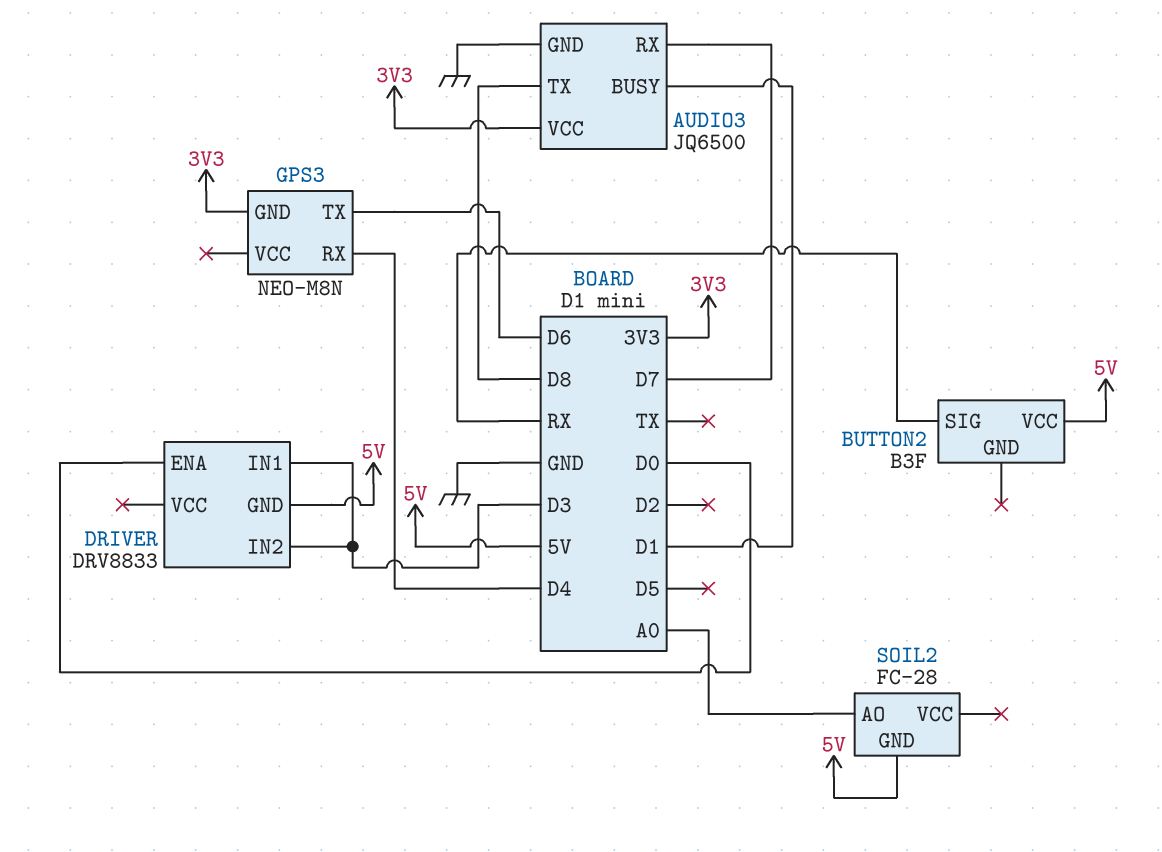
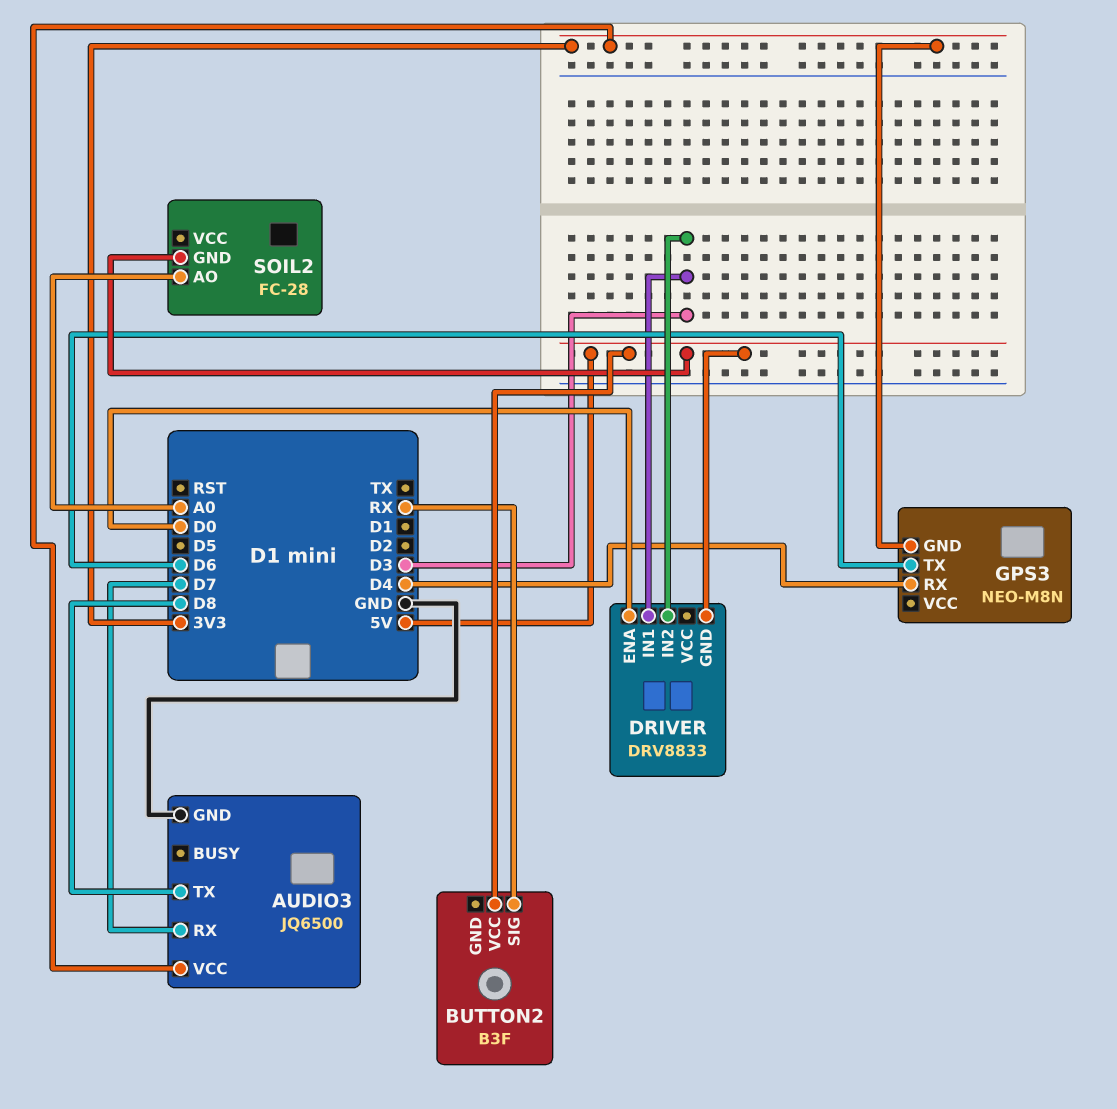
AUDIO3 pin BUSY: D1 -> none

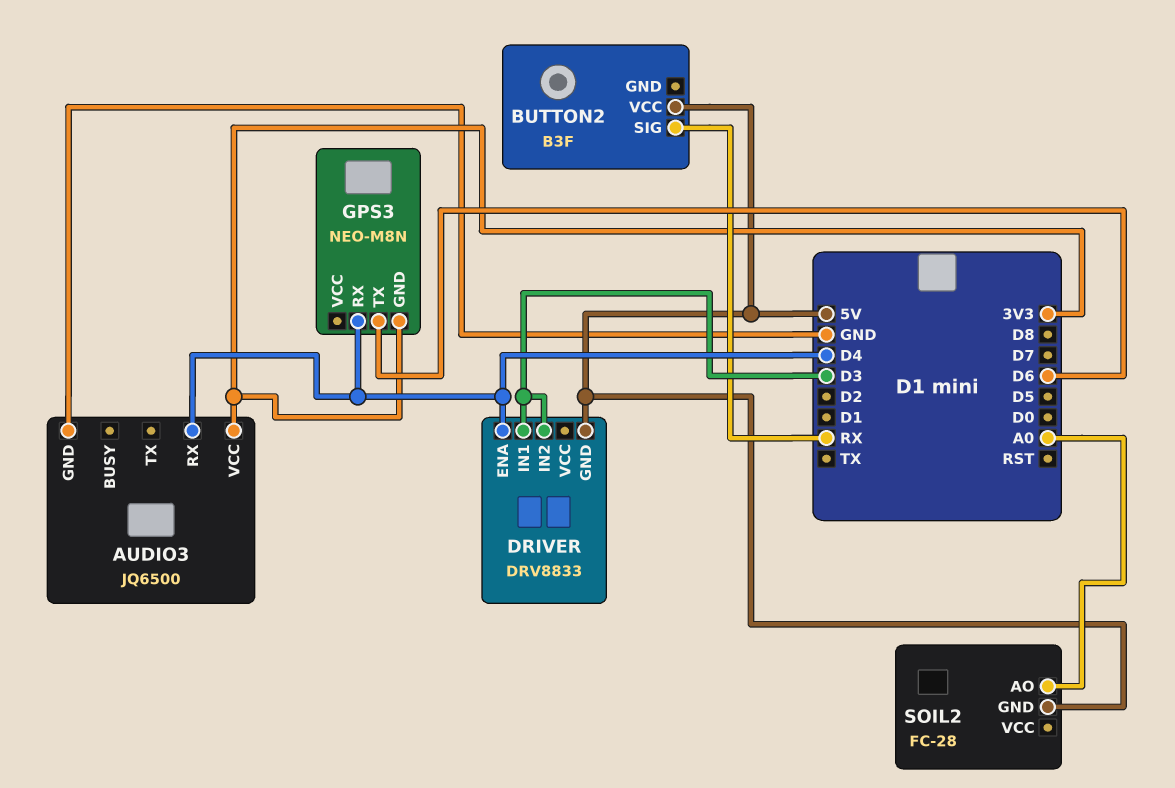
AUDIO3 pin RX: D7 -> D4
AUDIO3 pin TX: D8 -> none
DRIVER pin ENA: D0 -> D4

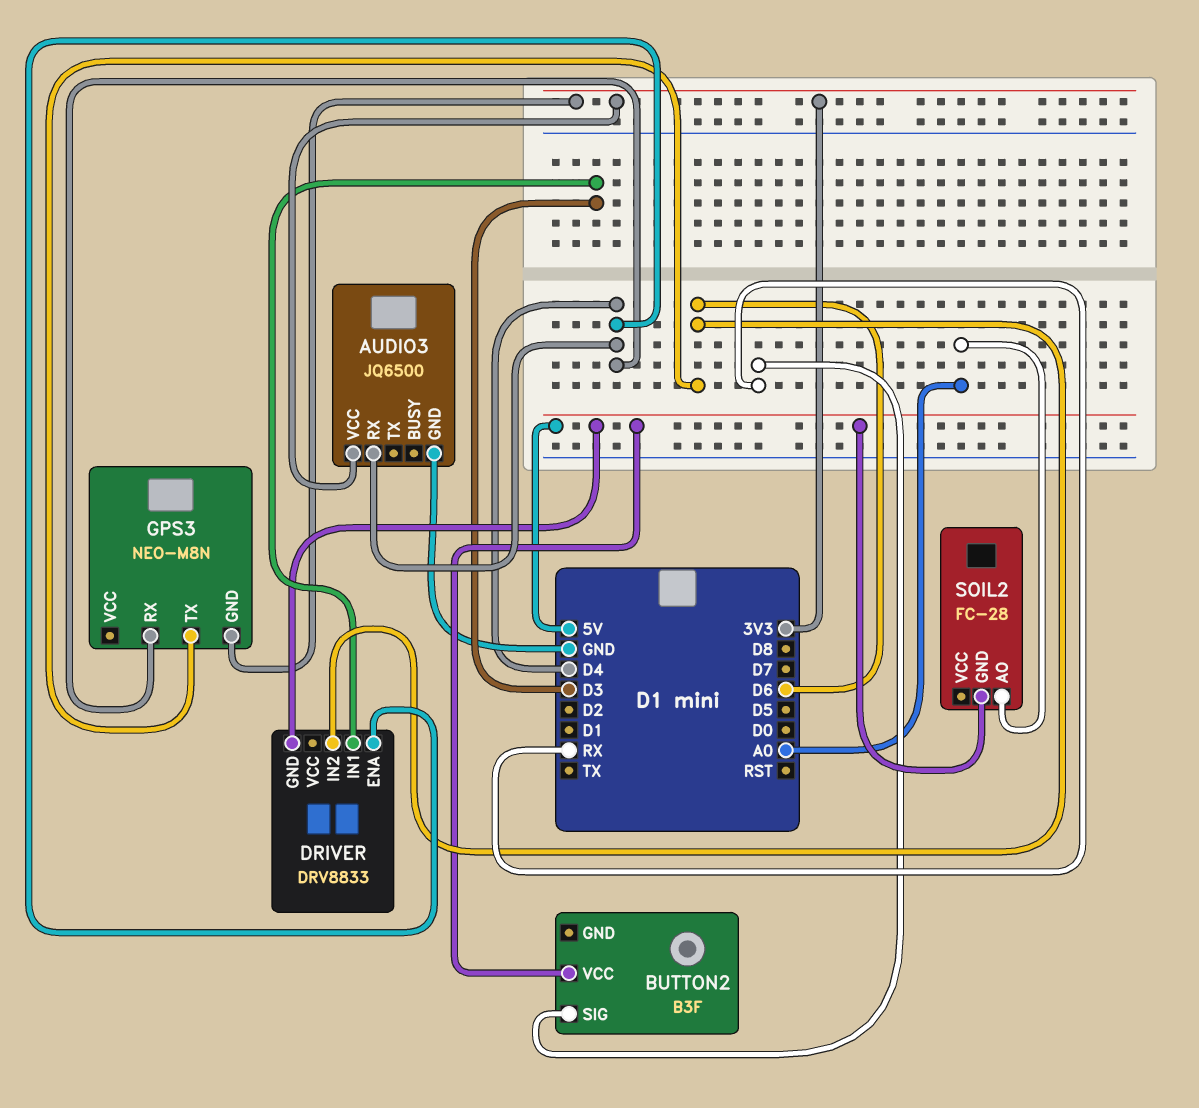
DRIVER pin IN2: D3 -> D6

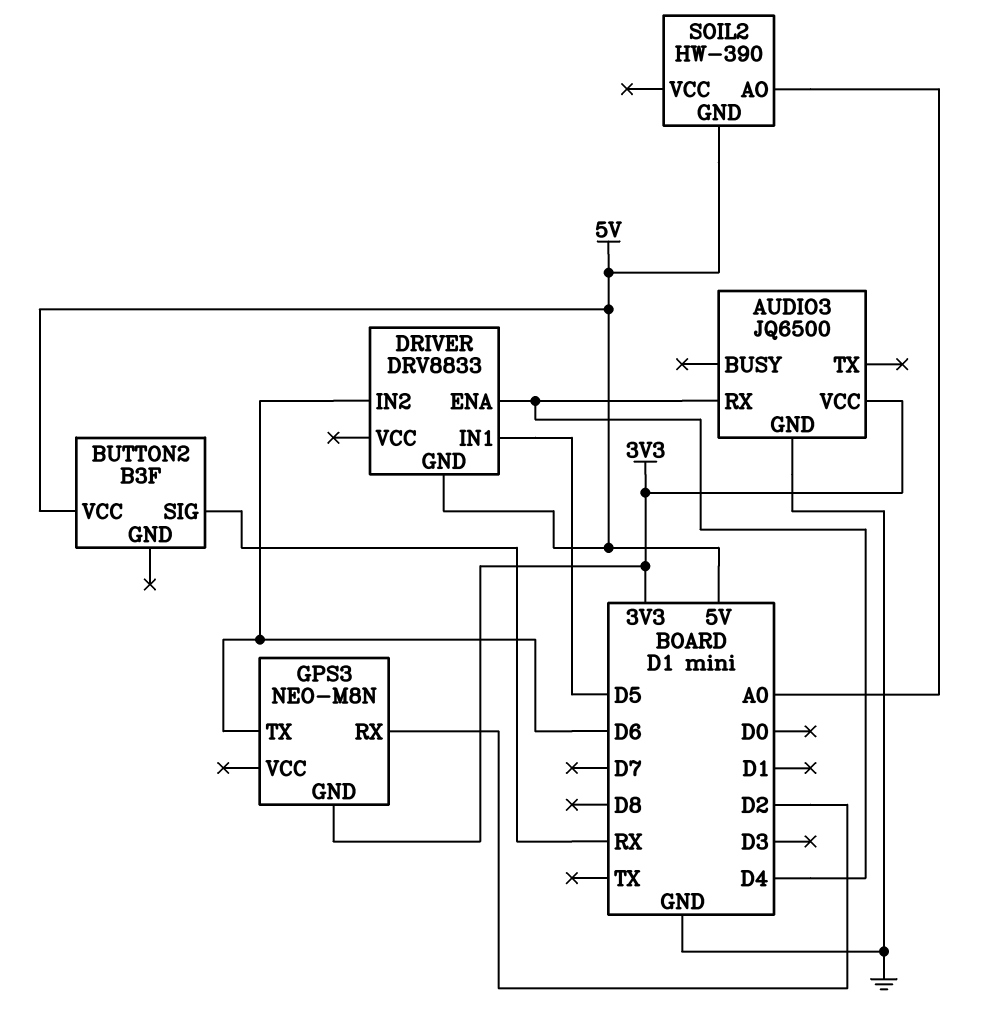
DRIVER pin IN1: D3 -> D5
GPS3 pin RX: D4 -> D2
SOIL2: FC-28 -> HW-390

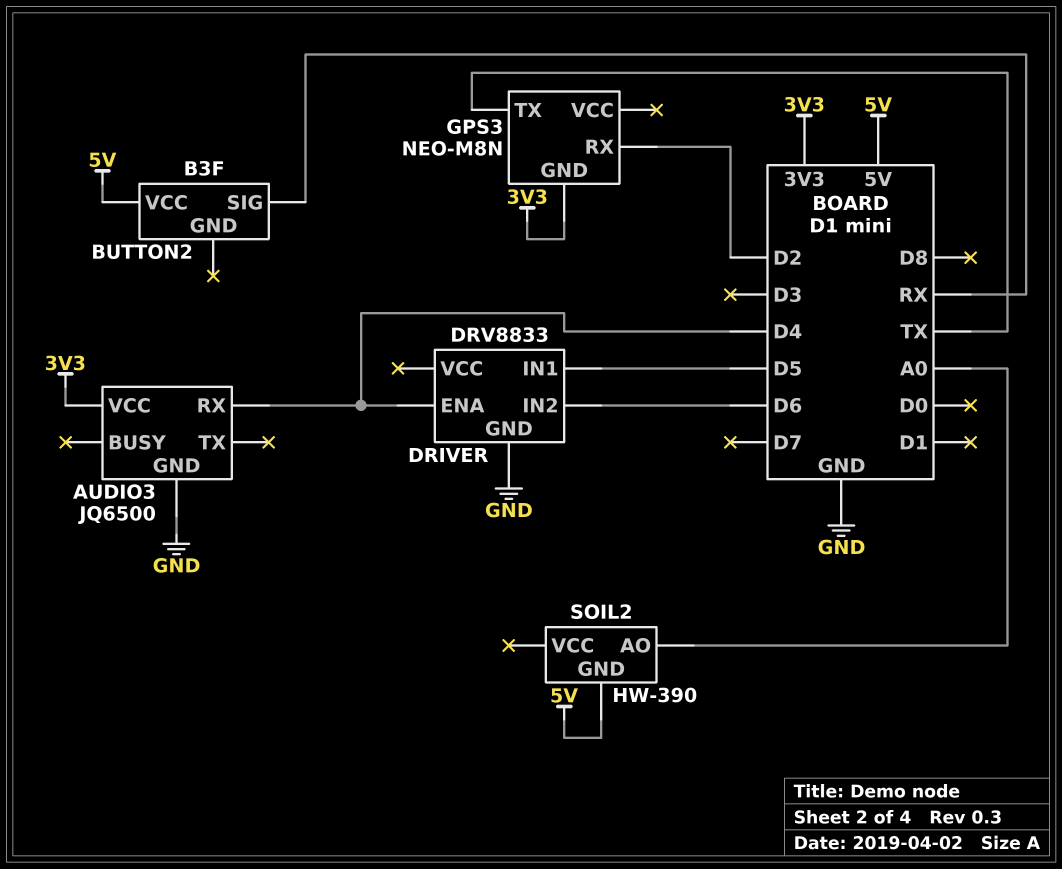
DRIVER pin GND: 5V -> GND
GPS3 pin TX: D6 -> TX

